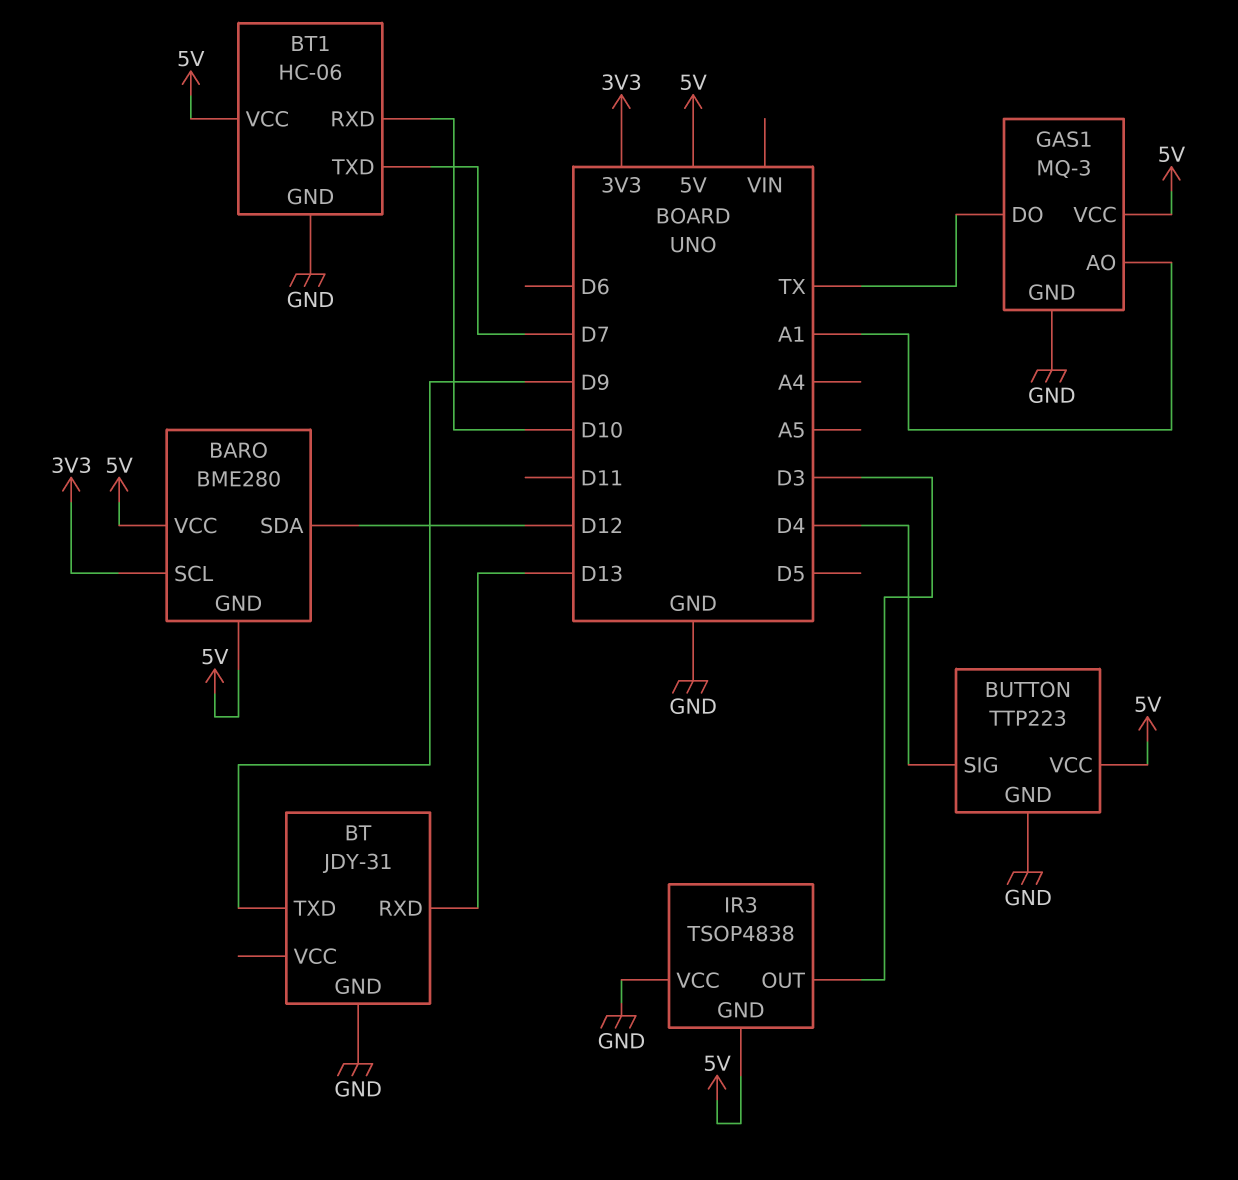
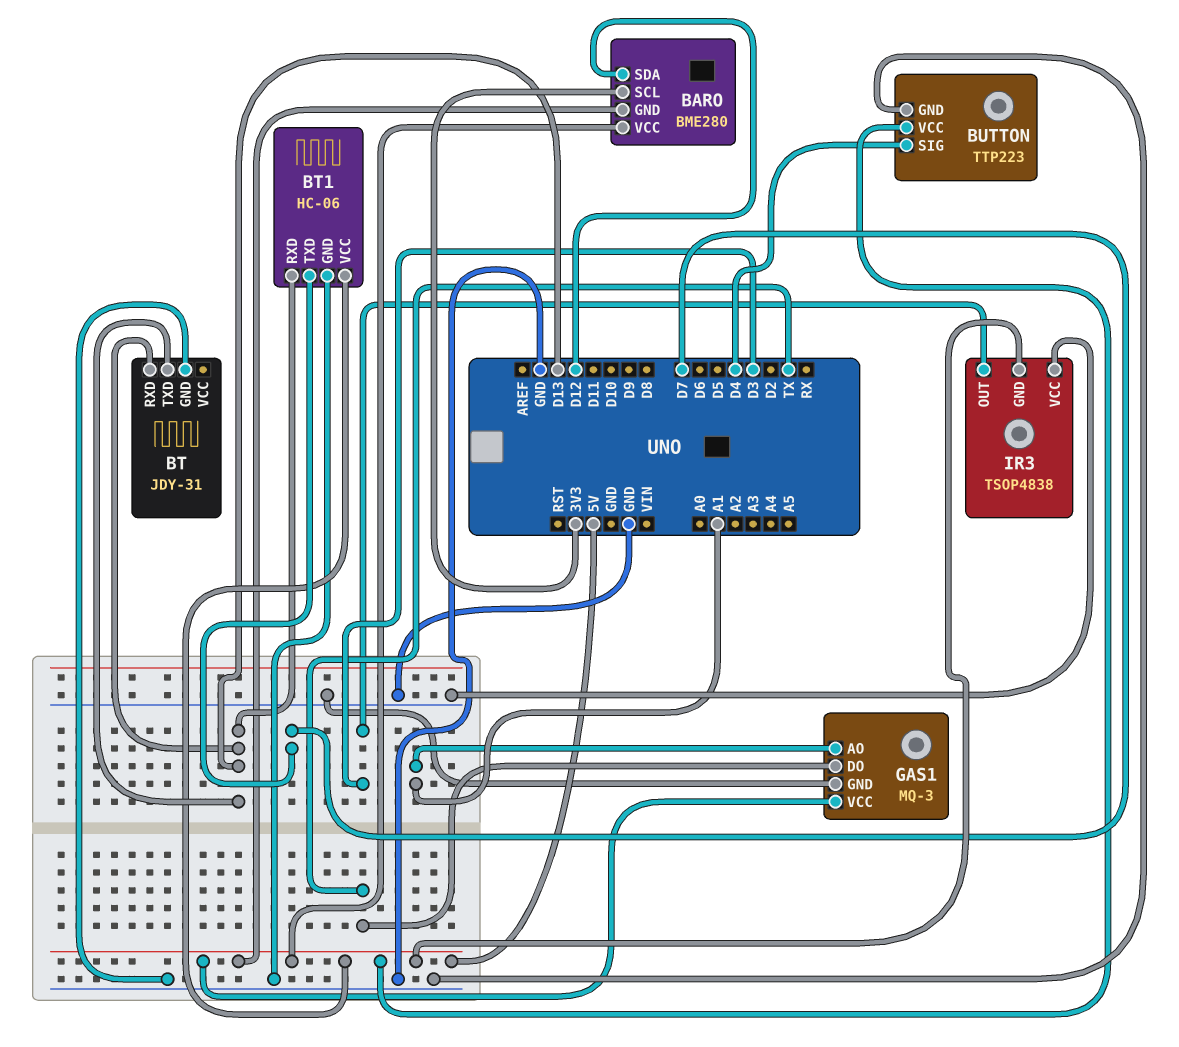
BT pin TXD: D9 -> D13
BT1 pin RXD: D10 -> D13

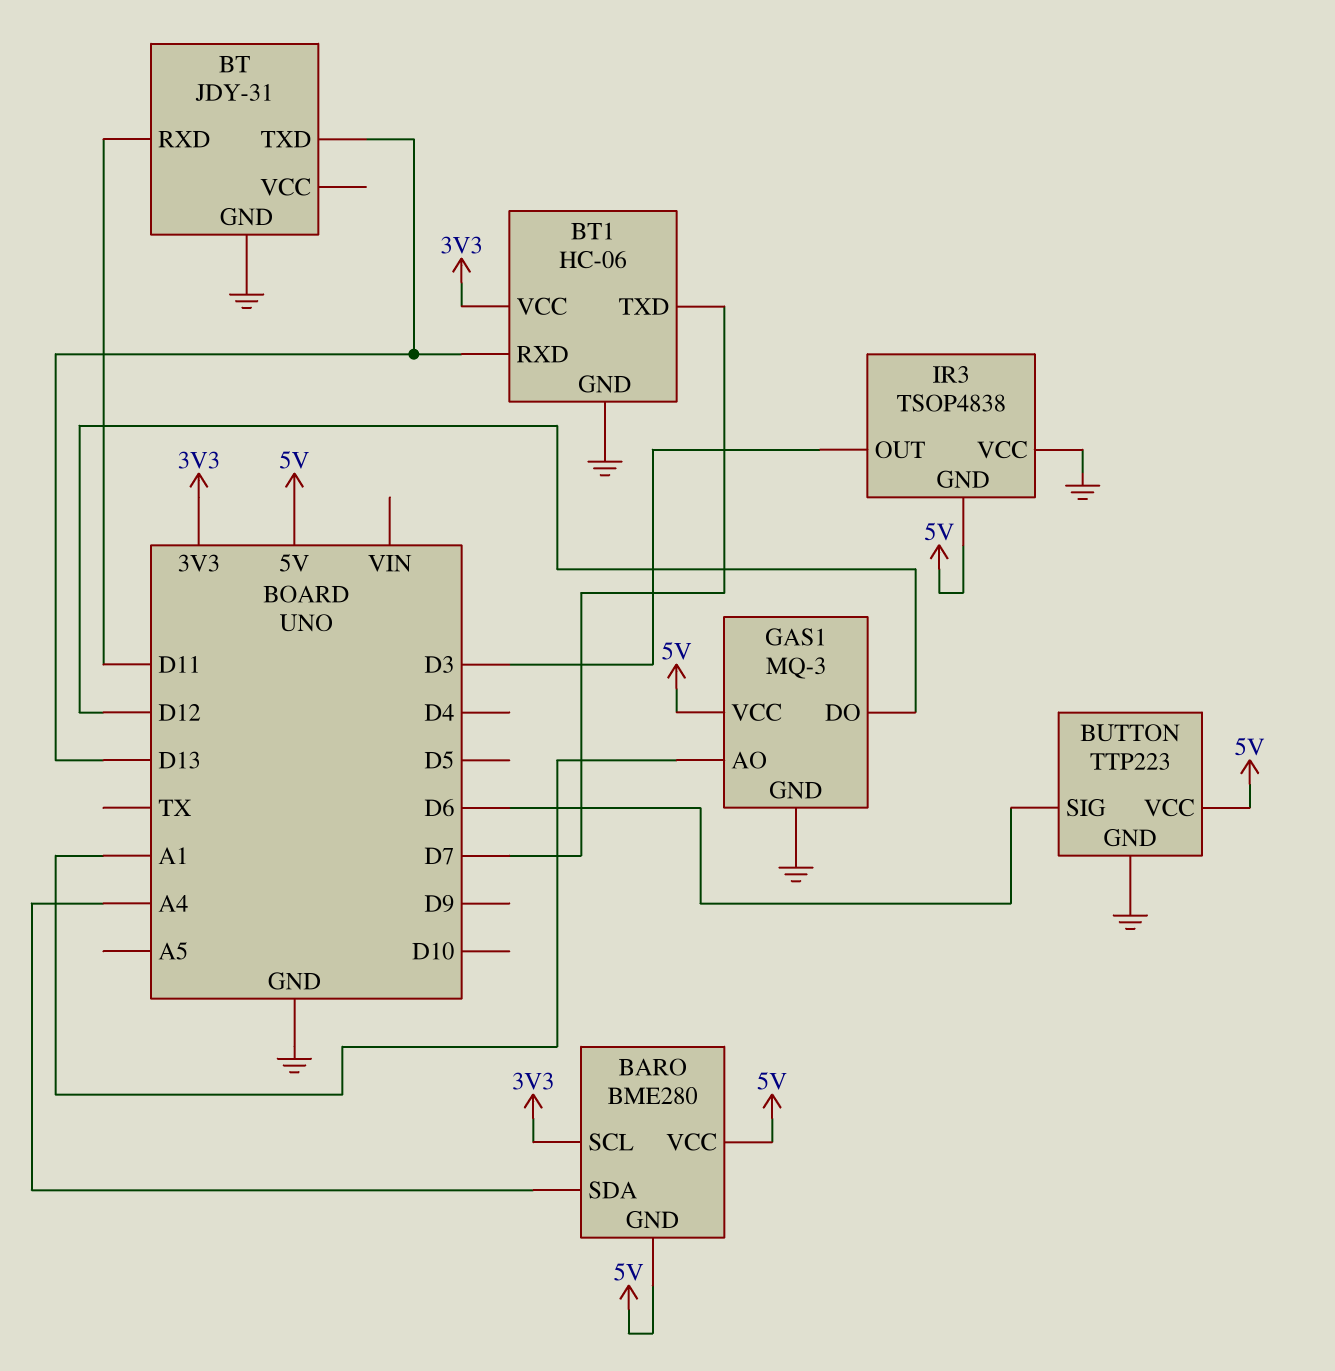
BARO pin SDA: D12 -> A4
BT pin RXD: D13 -> D11
BT1 pin VCC: 5V -> 3V3
BUTTON pin SIG: D4 -> D6
GAS1 pin DO: TX -> D12

